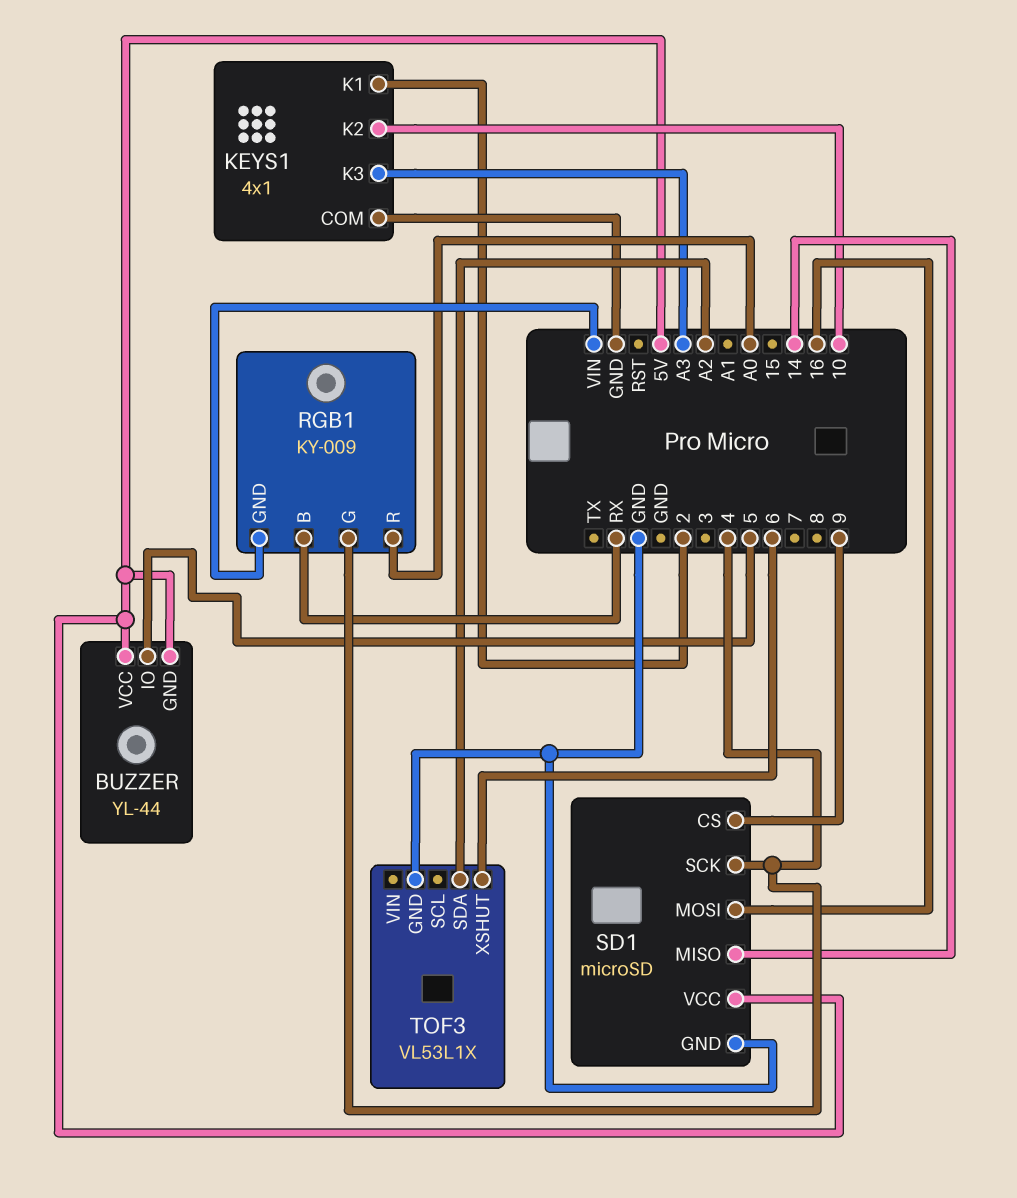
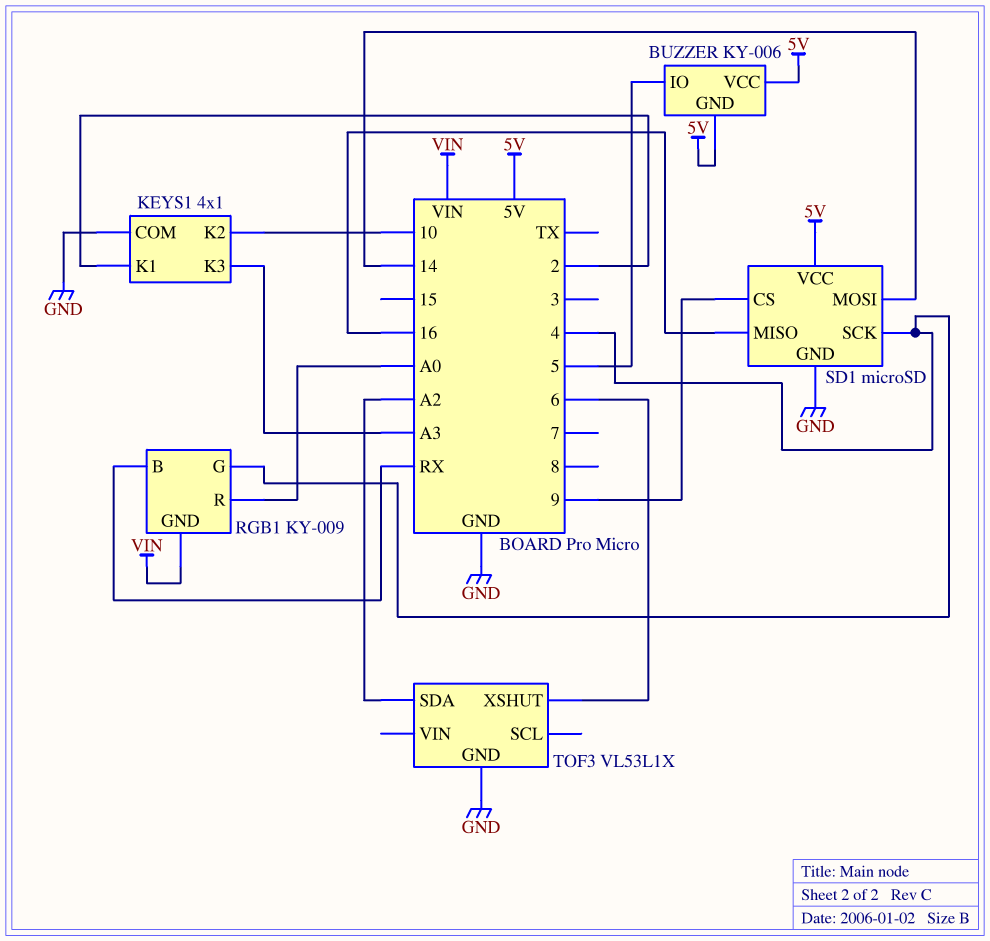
BUZZER: YL-44 -> KY-006
SD1 pin MISO: 14 -> 16
SD1 pin MOSI: 16 -> 14

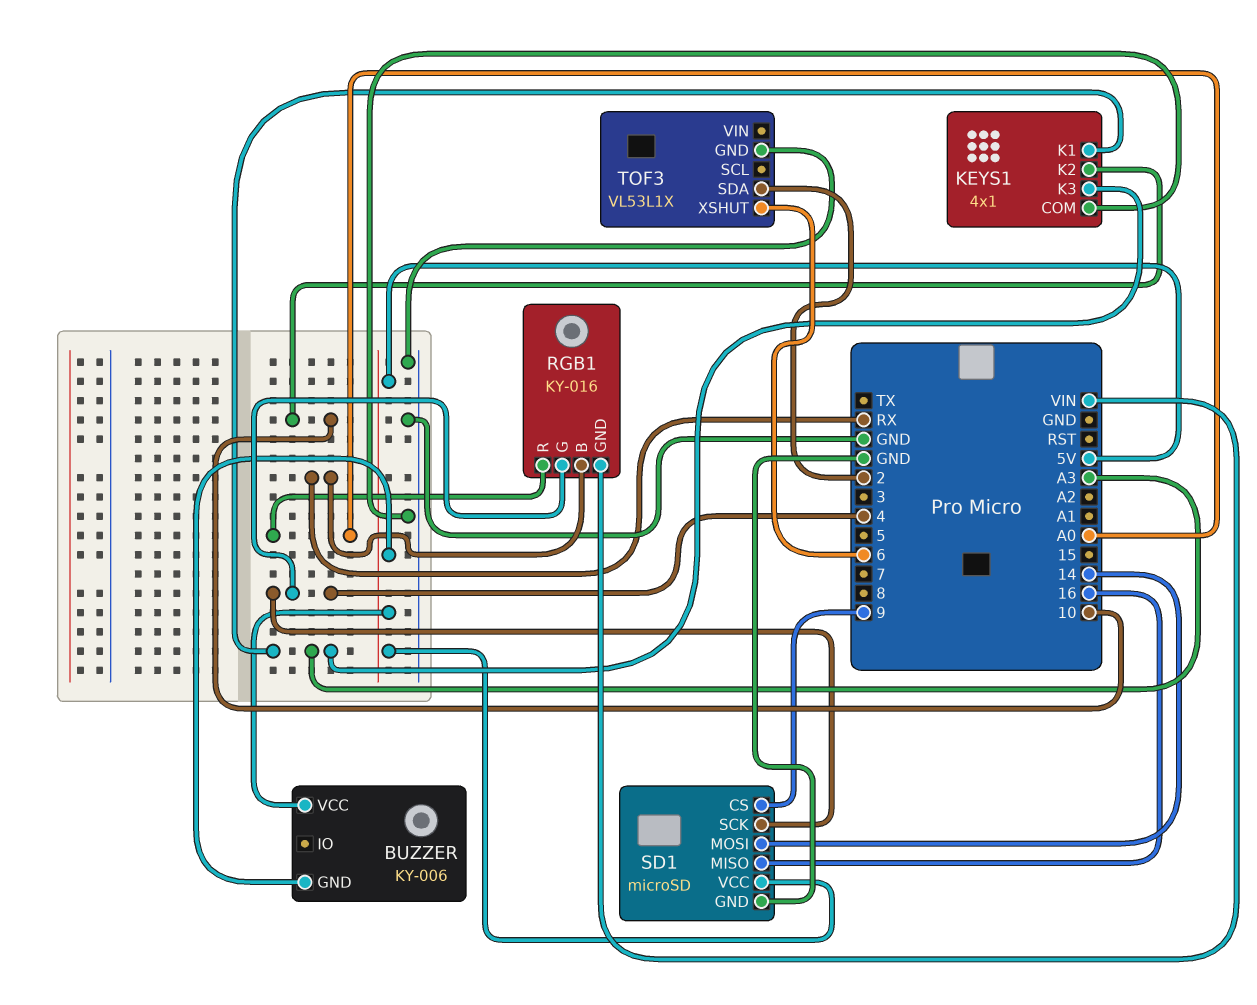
BUZZER pin IO: 5 -> none
KEYS1 pin K1: 2 -> A3
RGB1: KY-009 -> KY-016
TOF3 pin SDA: A2 -> 2

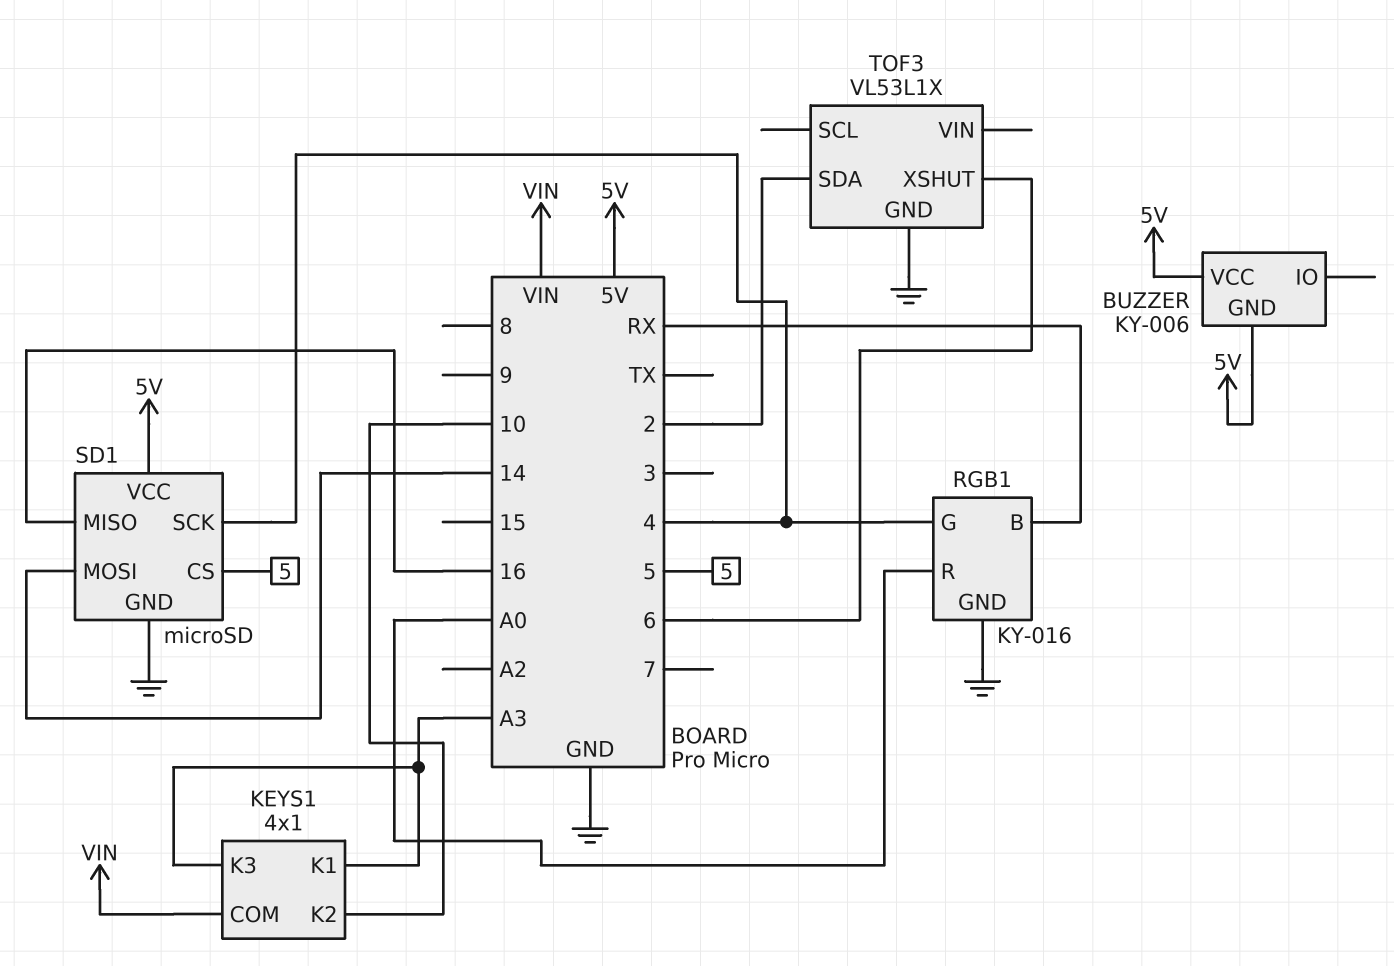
KEYS1 pin COM: GND -> VIN
RGB1 pin GND: VIN -> GND
SD1 pin CS: 9 -> 5

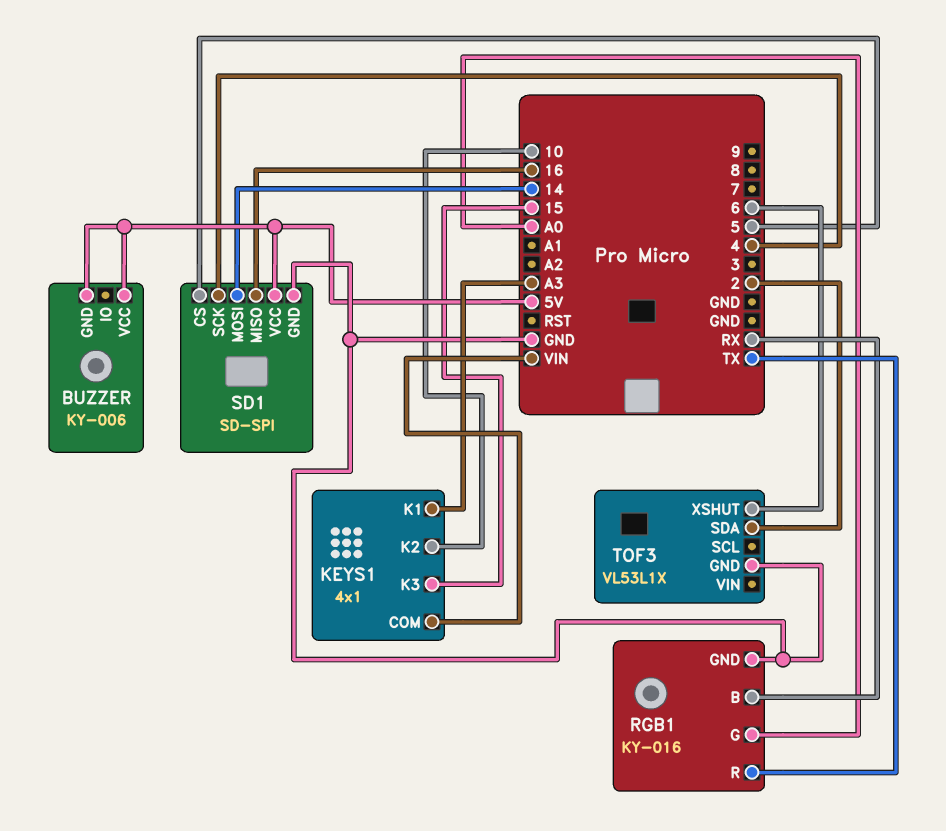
KEYS1 pin K3: A3 -> 15
RGB1 pin G: 4 -> A0
RGB1 pin R: A0 -> TX
SD1: microSD -> SD-SPI

